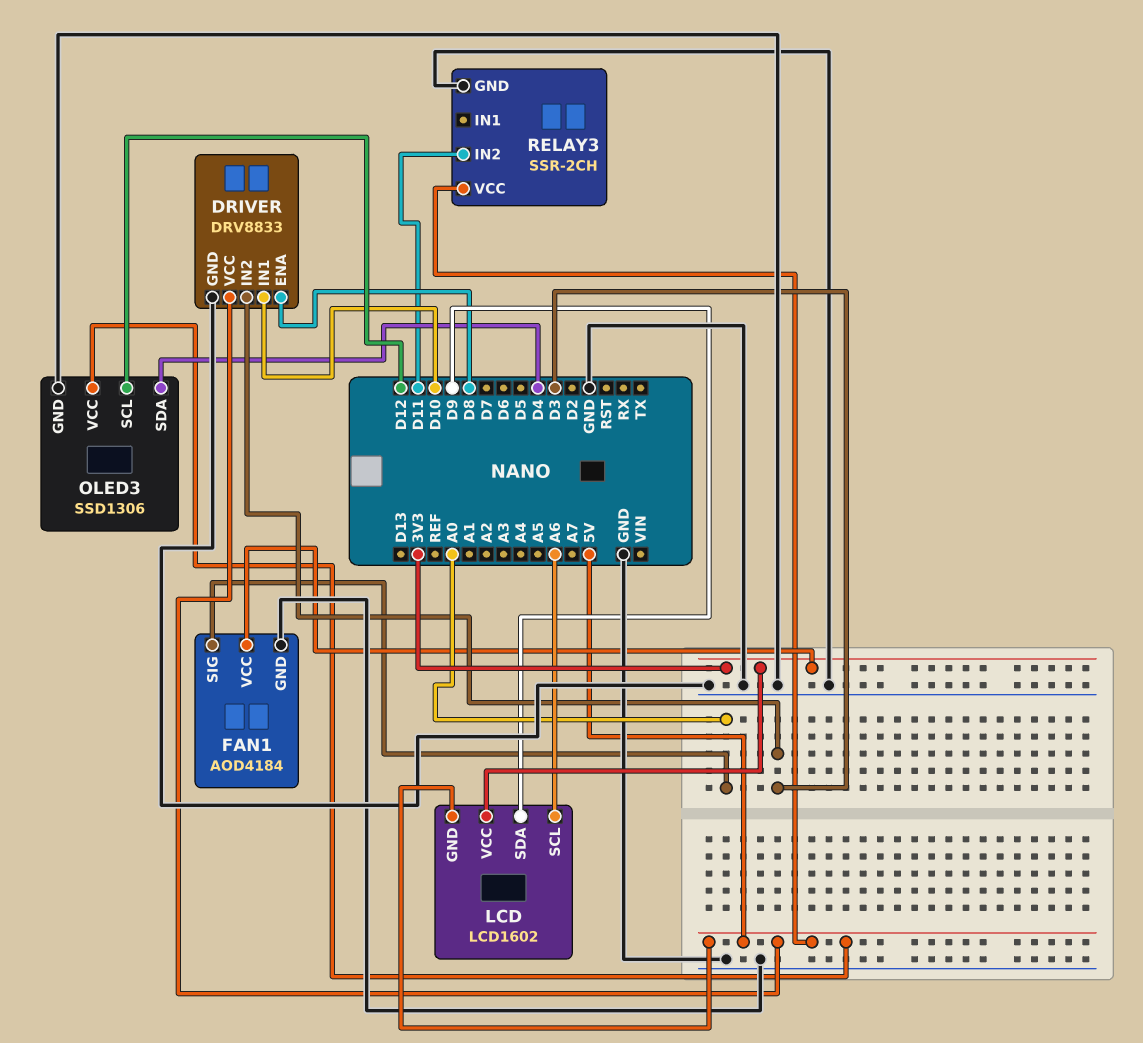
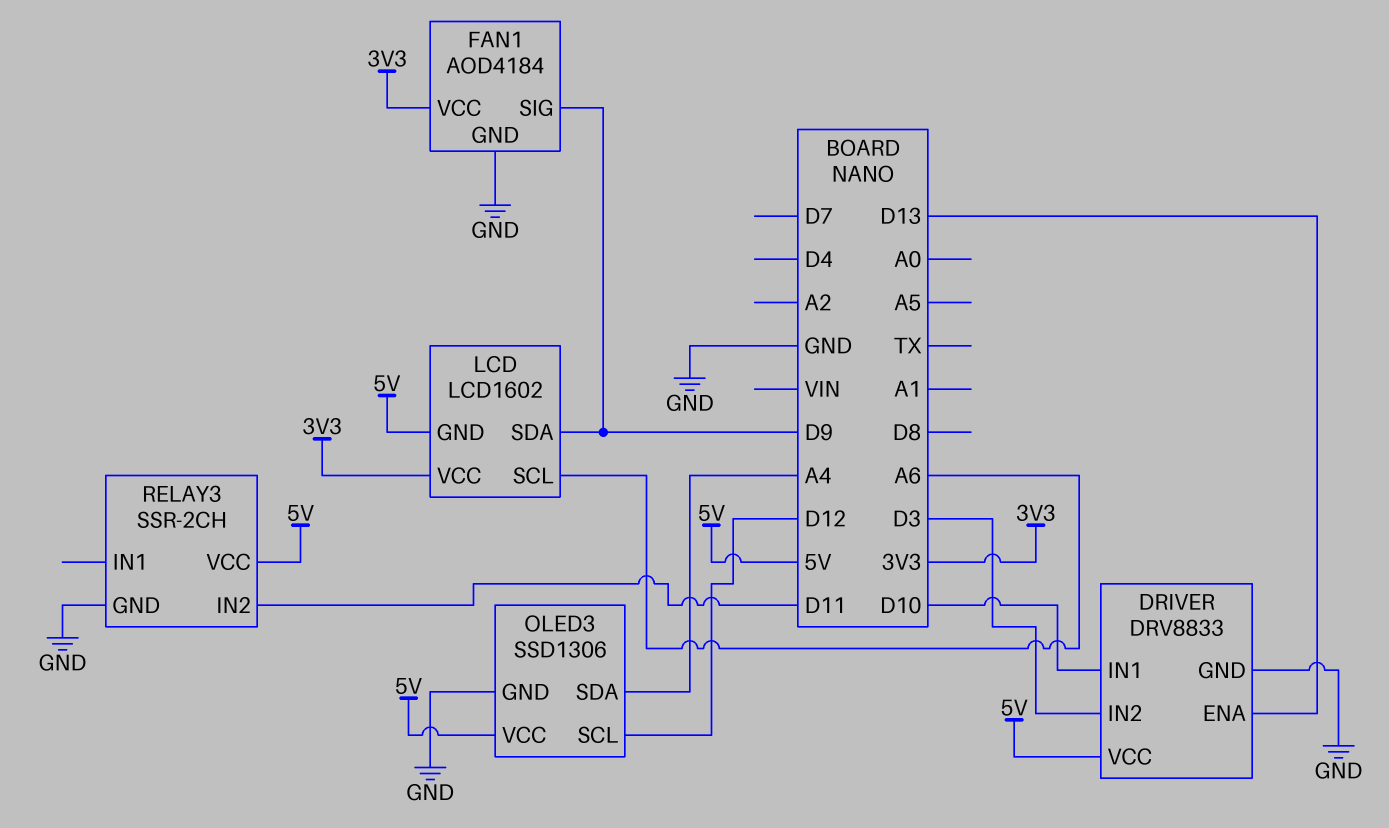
DRIVER pin ENA: D8 -> D13
FAN1 pin SIG: A0 -> D9
OLED3 pin SDA: D4 -> A4

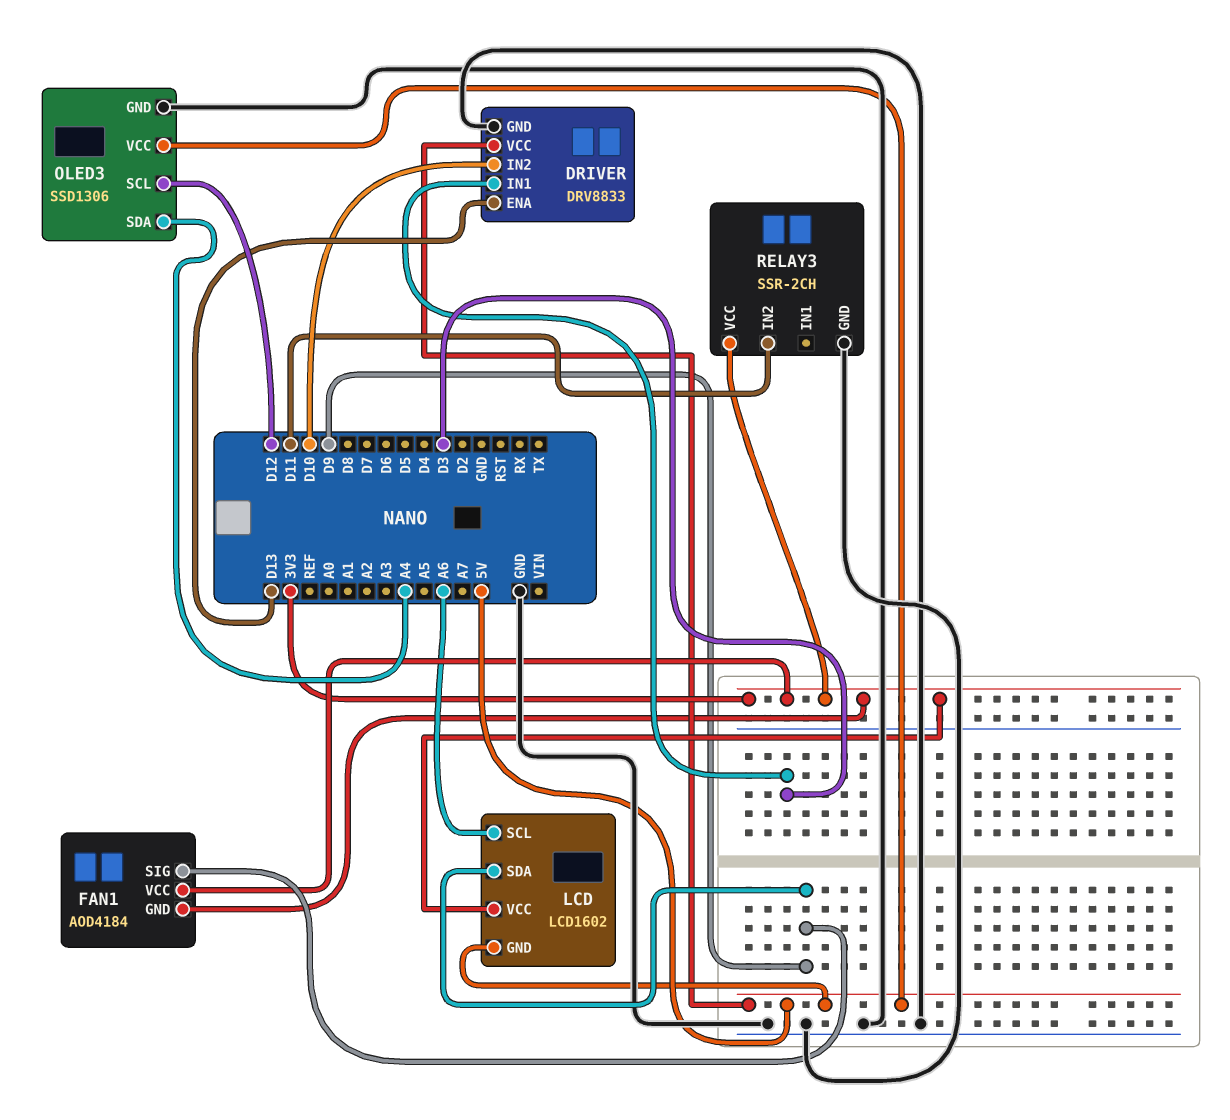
DRIVER pin IN1: D10 -> D3
DRIVER pin IN2: D3 -> D10
FAN1 pin GND: GND -> 3V3
RELAY3 pin VCC: 5V -> 3V3

